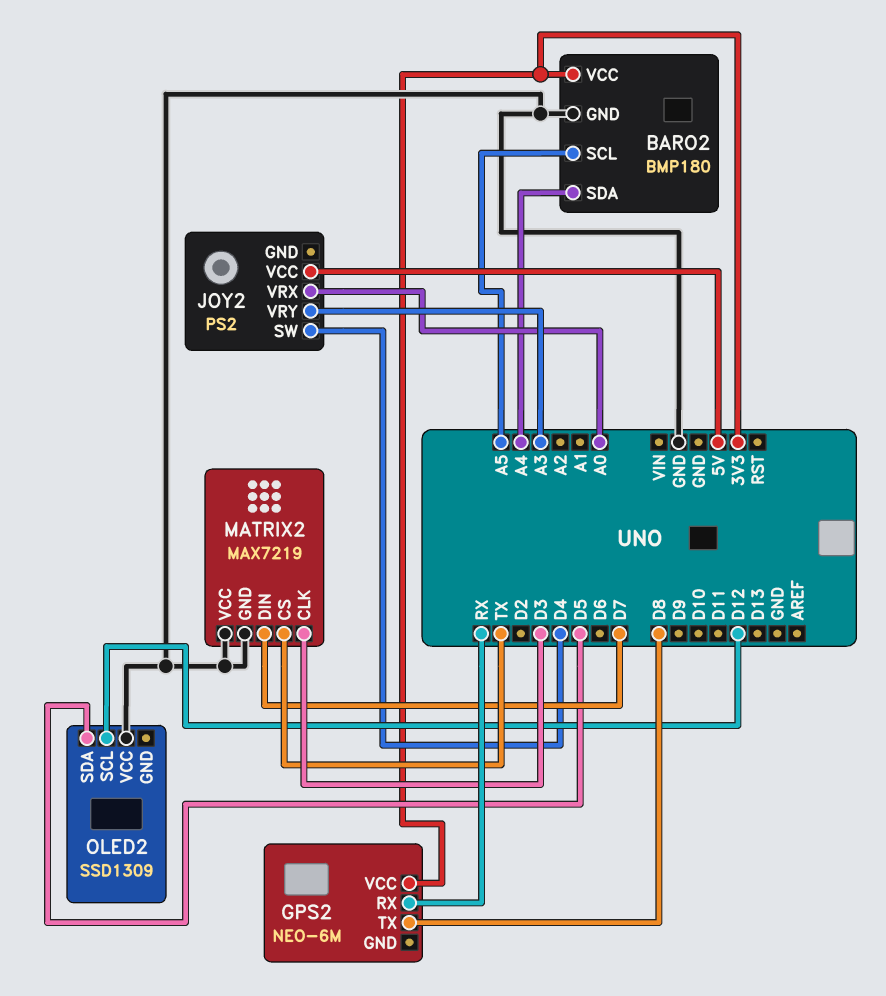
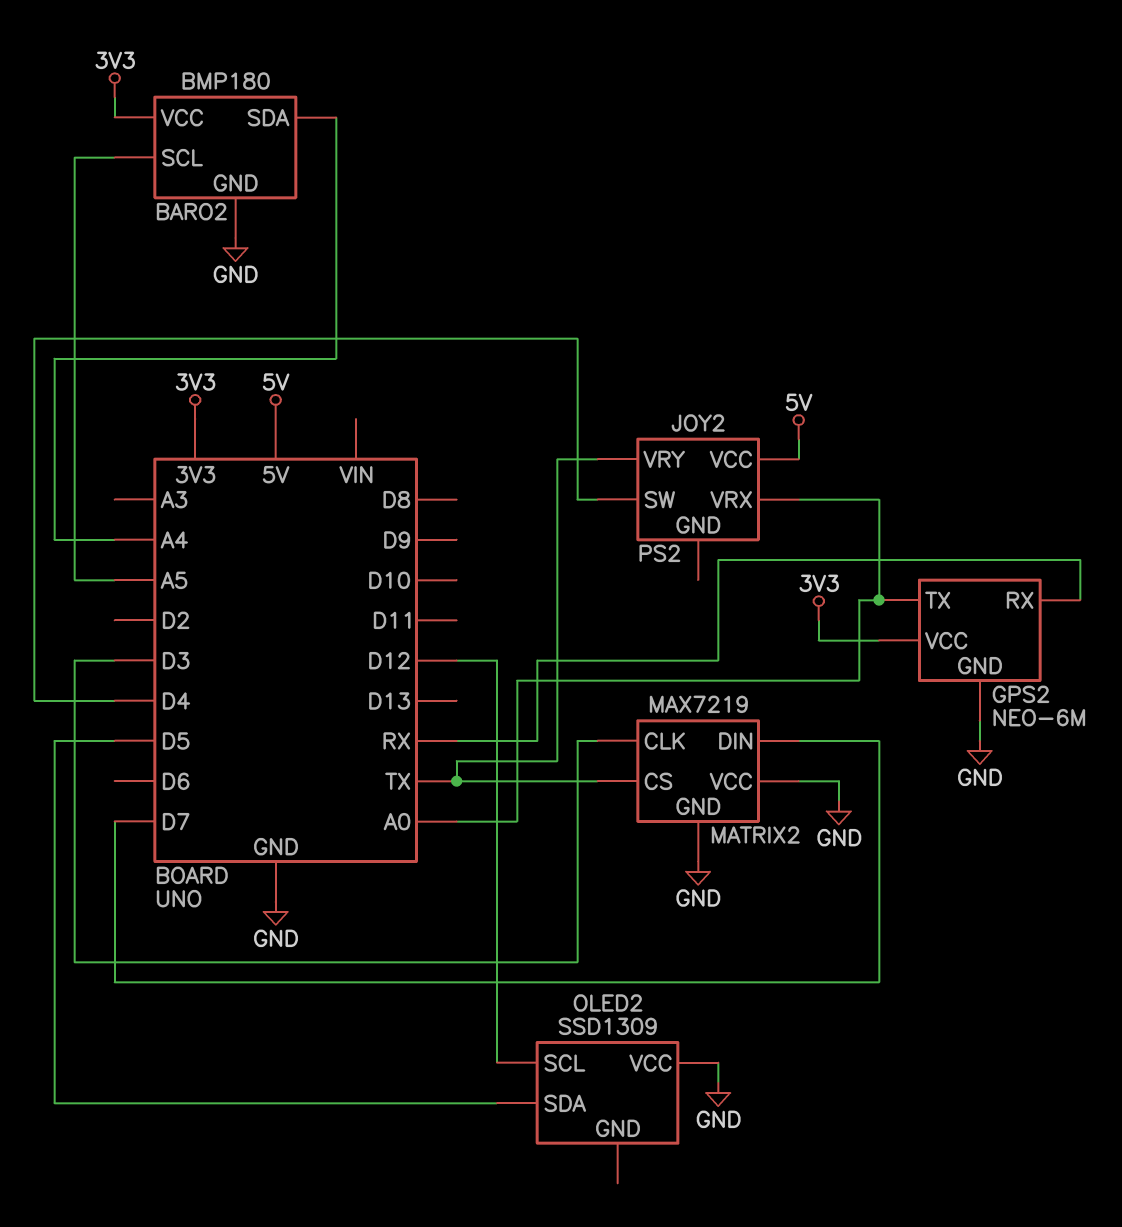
GPS2 pin GND: none -> GND
GPS2 pin TX: D8 -> A0
JOY2 pin VRY: A3 -> TX

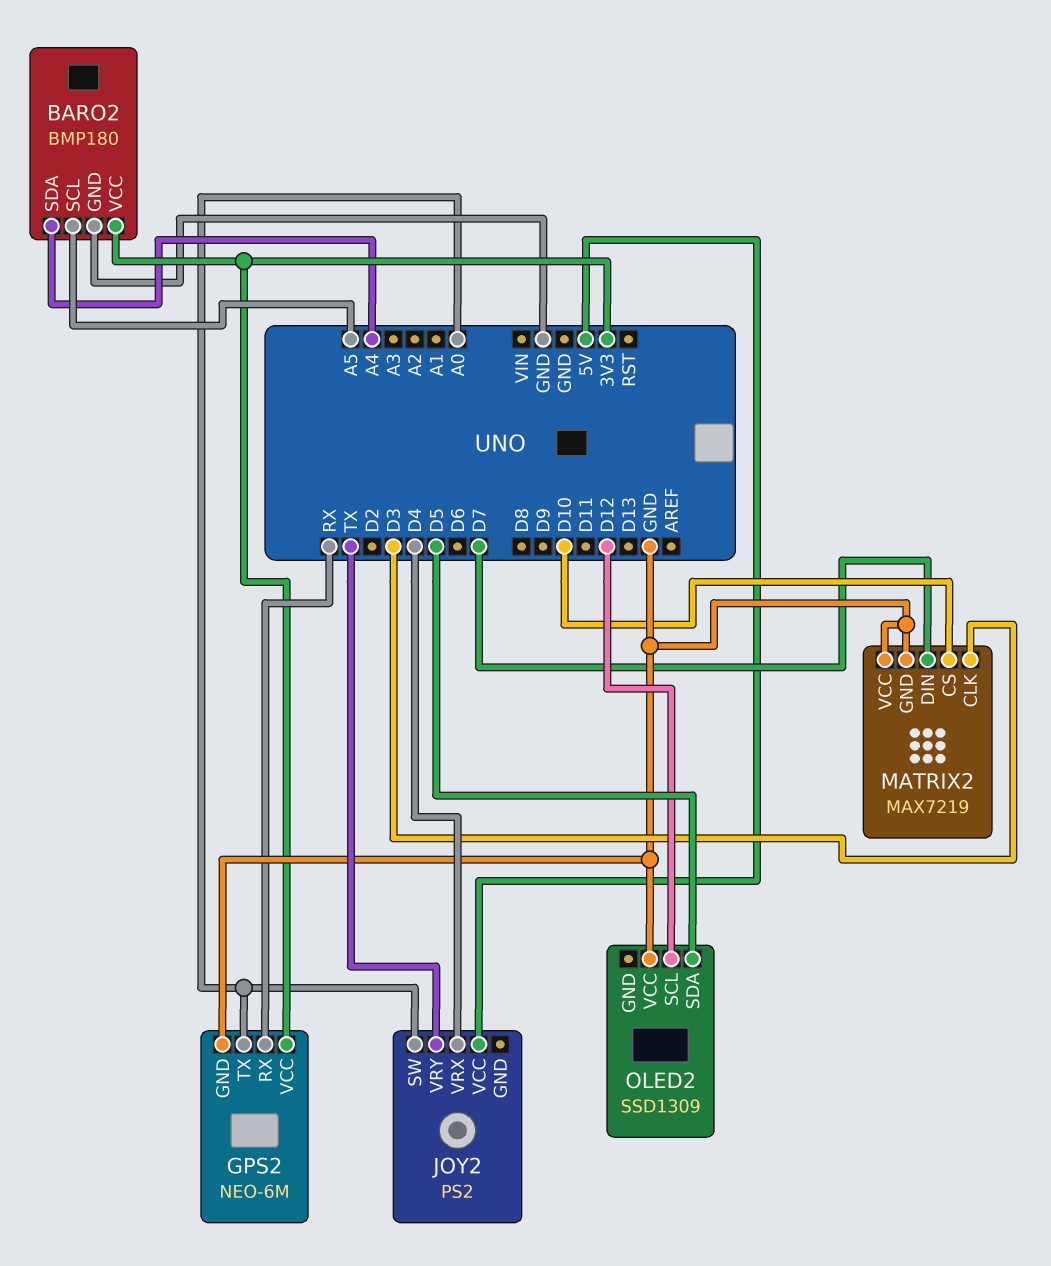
JOY2 pin SW: D4 -> A0
JOY2 pin VRX: A0 -> D4
MATRIX2 pin CS: TX -> D10

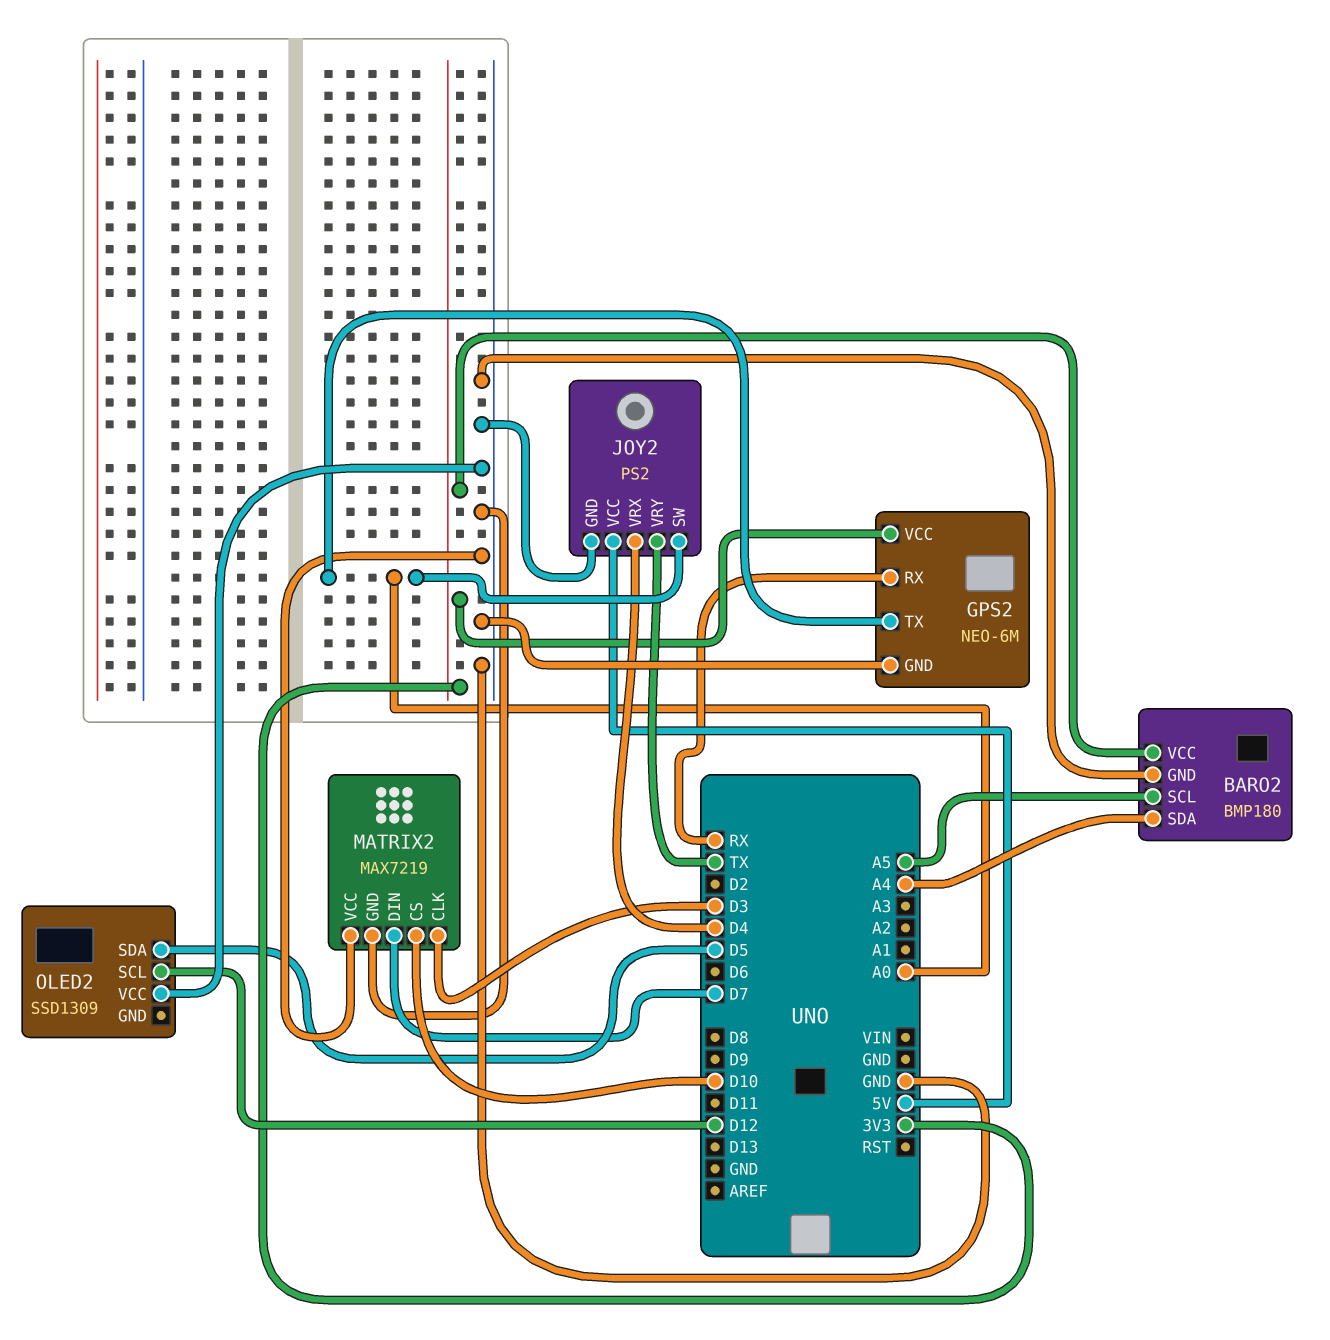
JOY2 pin GND: none -> GND

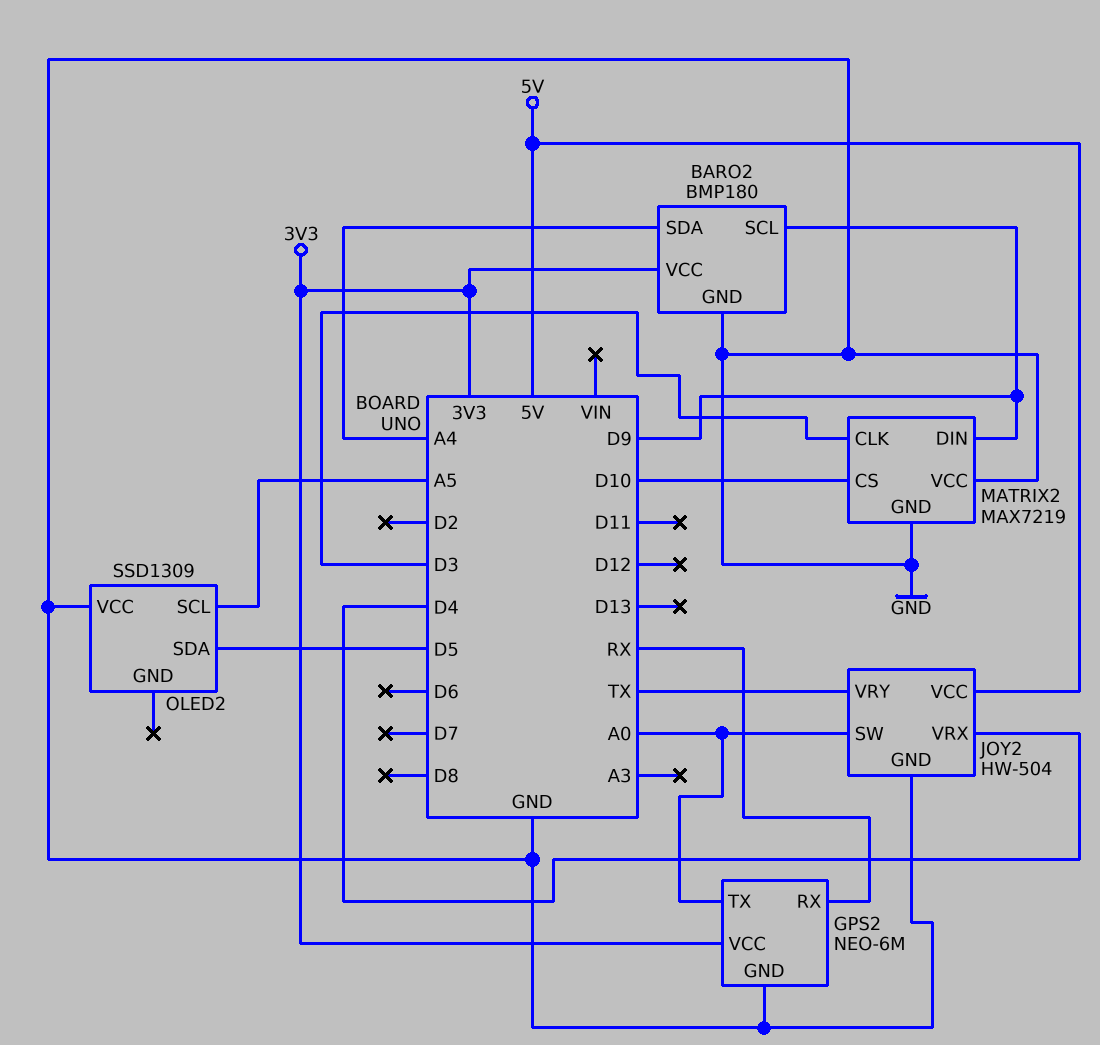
BARO2 pin SCL: A5 -> D9
JOY2: PS2 -> HW-504
MATRIX2 pin DIN: D7 -> D9
OLED2 pin SCL: D12 -> A5

